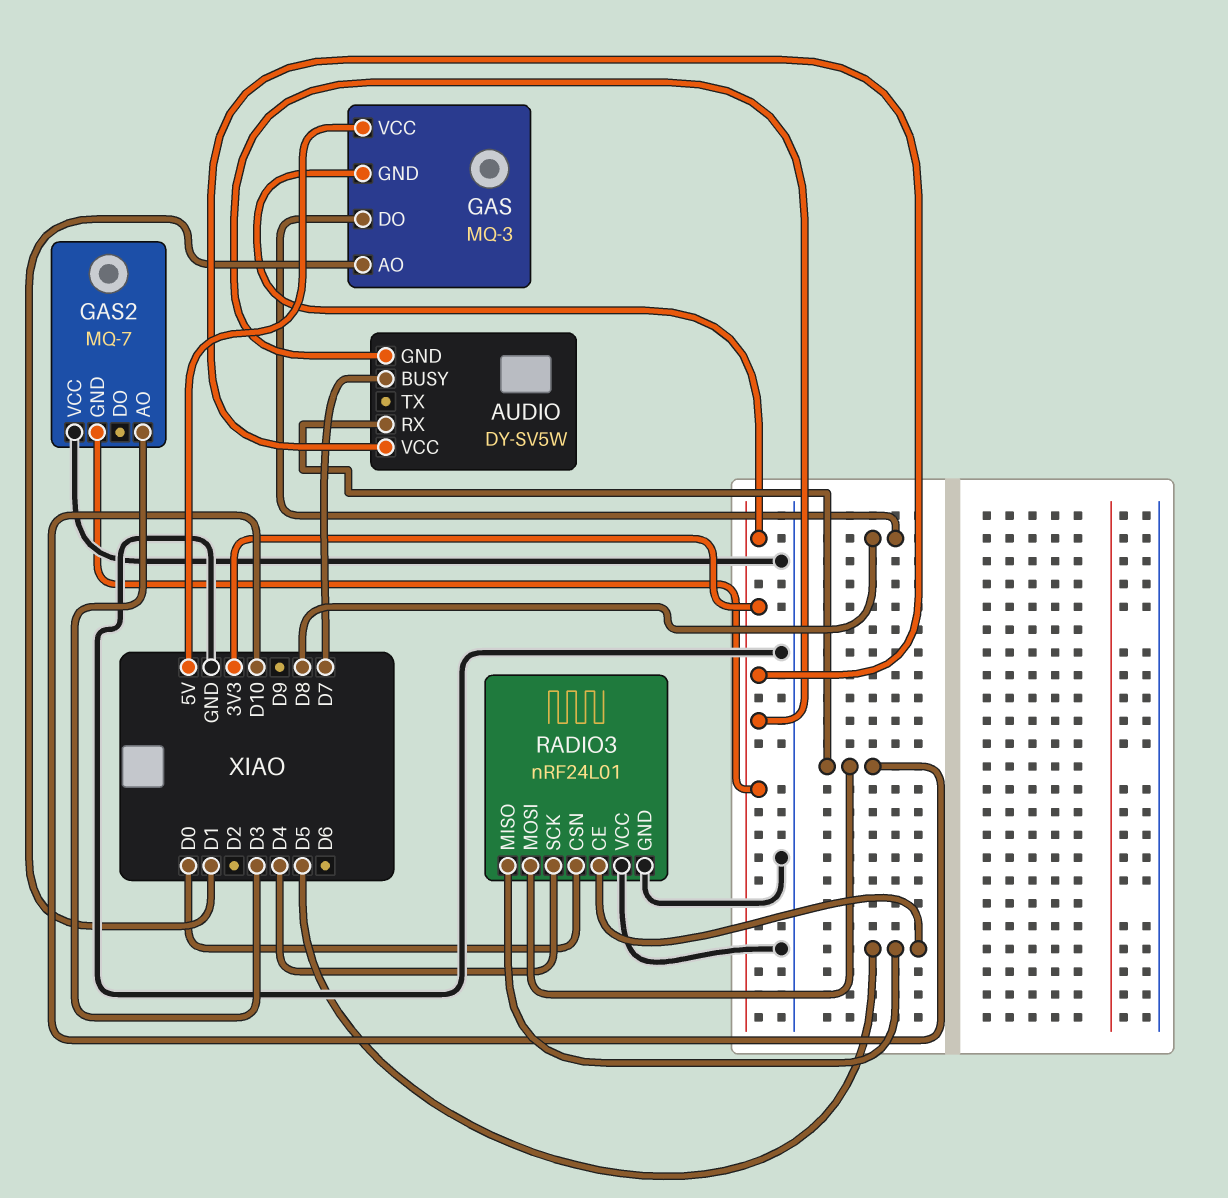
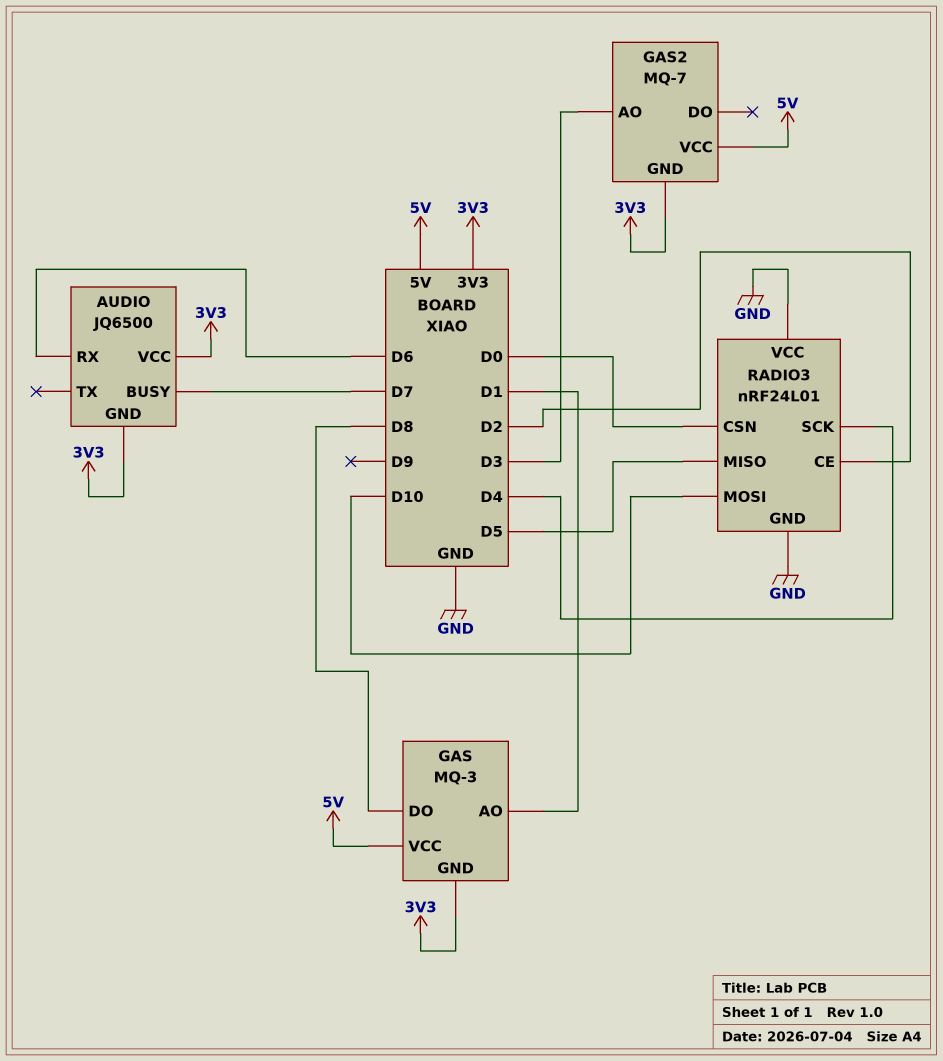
AUDIO: DY-SV5W -> JQ6500
AUDIO pin RX: D10 -> D6
GAS2 pin VCC: GND -> 5V
RADIO3 pin CE: D5 -> D2

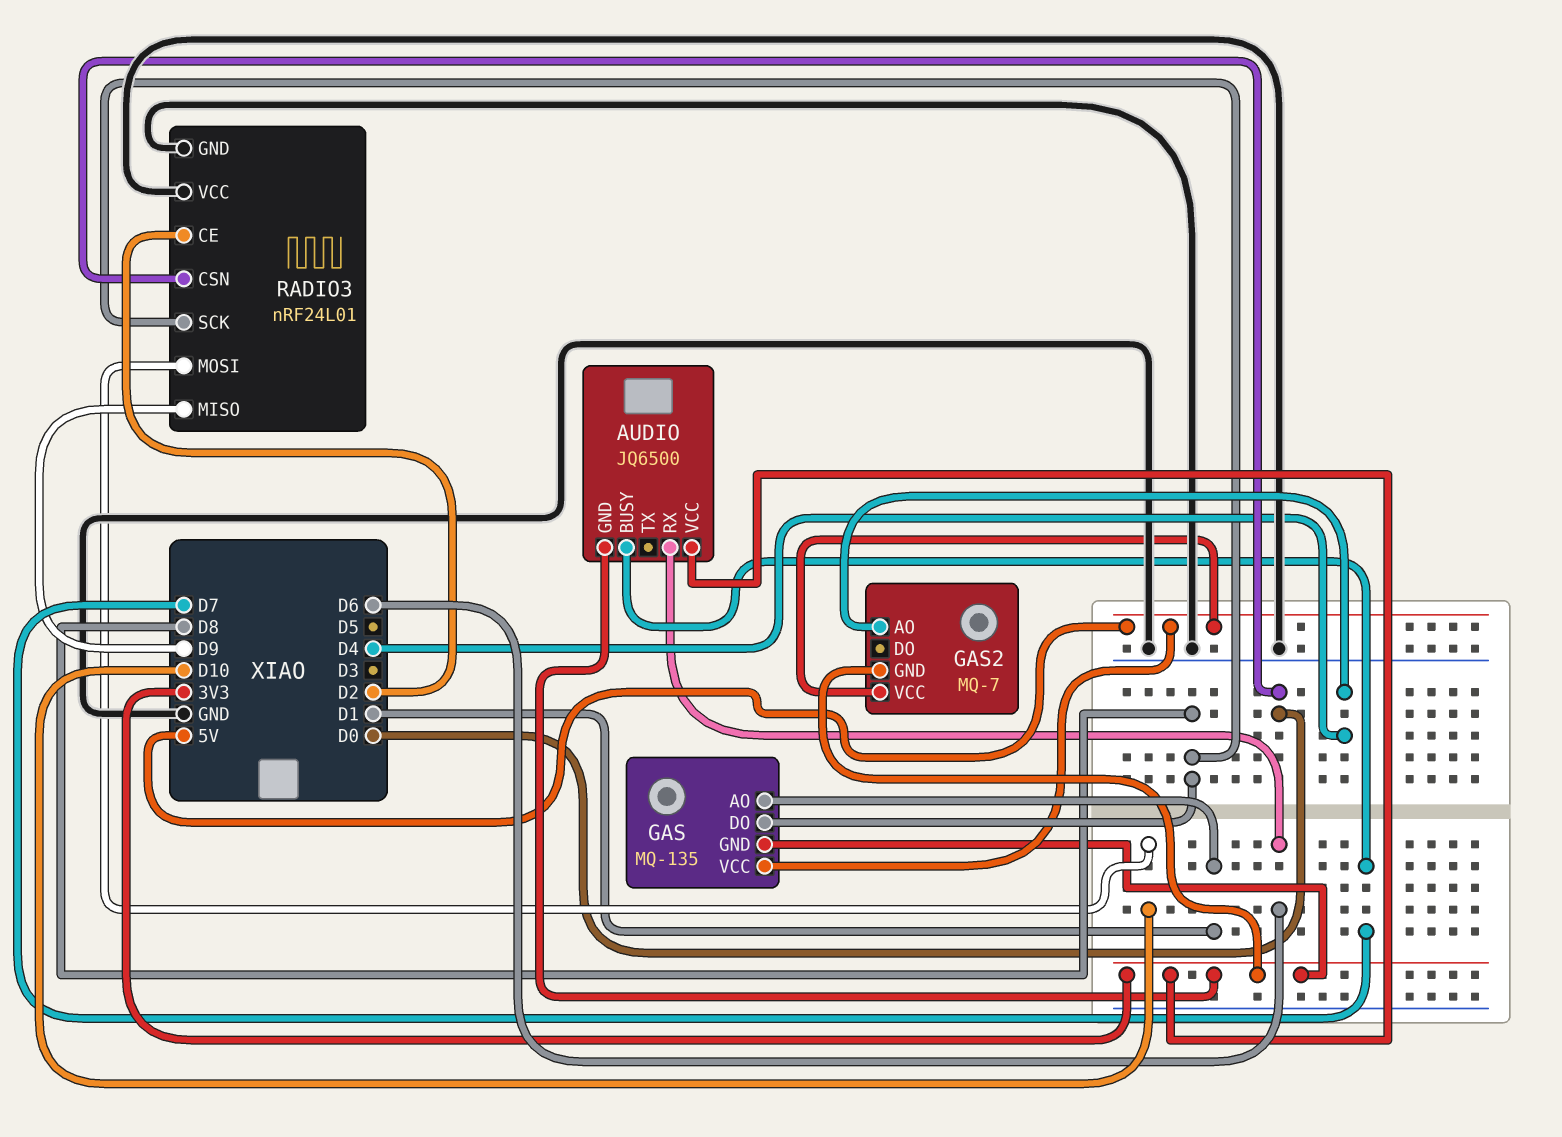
GAS: MQ-3 -> MQ-135
GAS2 pin AO: D3 -> D4
RADIO3 pin MISO: D5 -> D9
RADIO3 pin SCK: D4 -> D8

